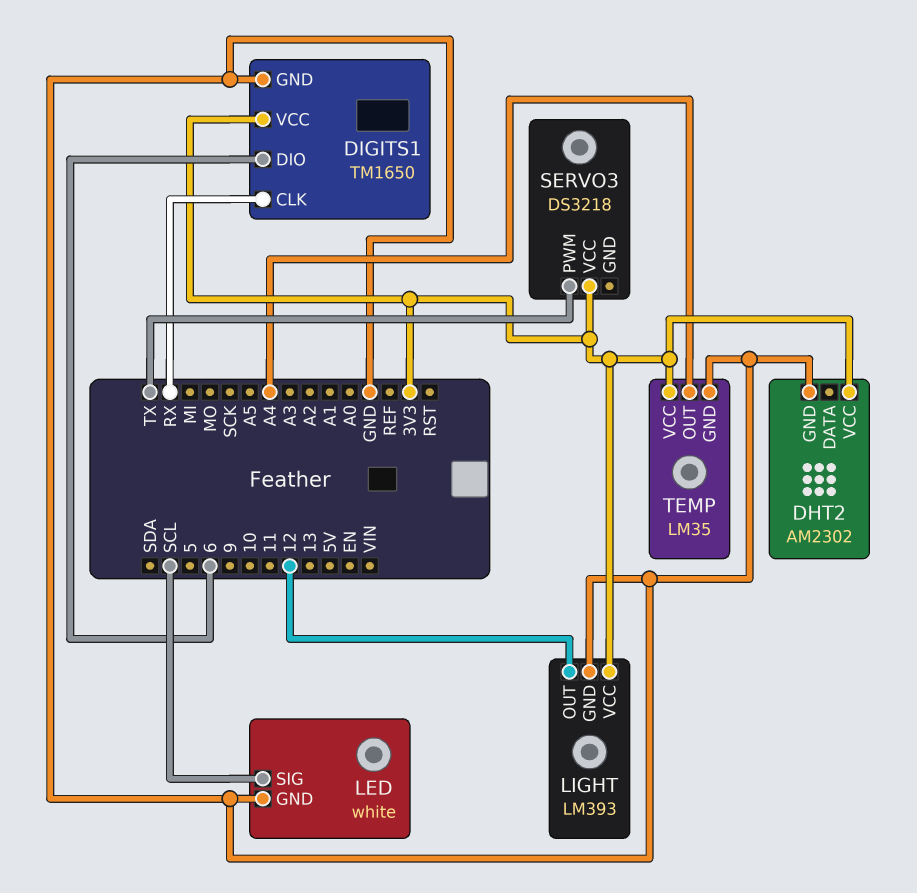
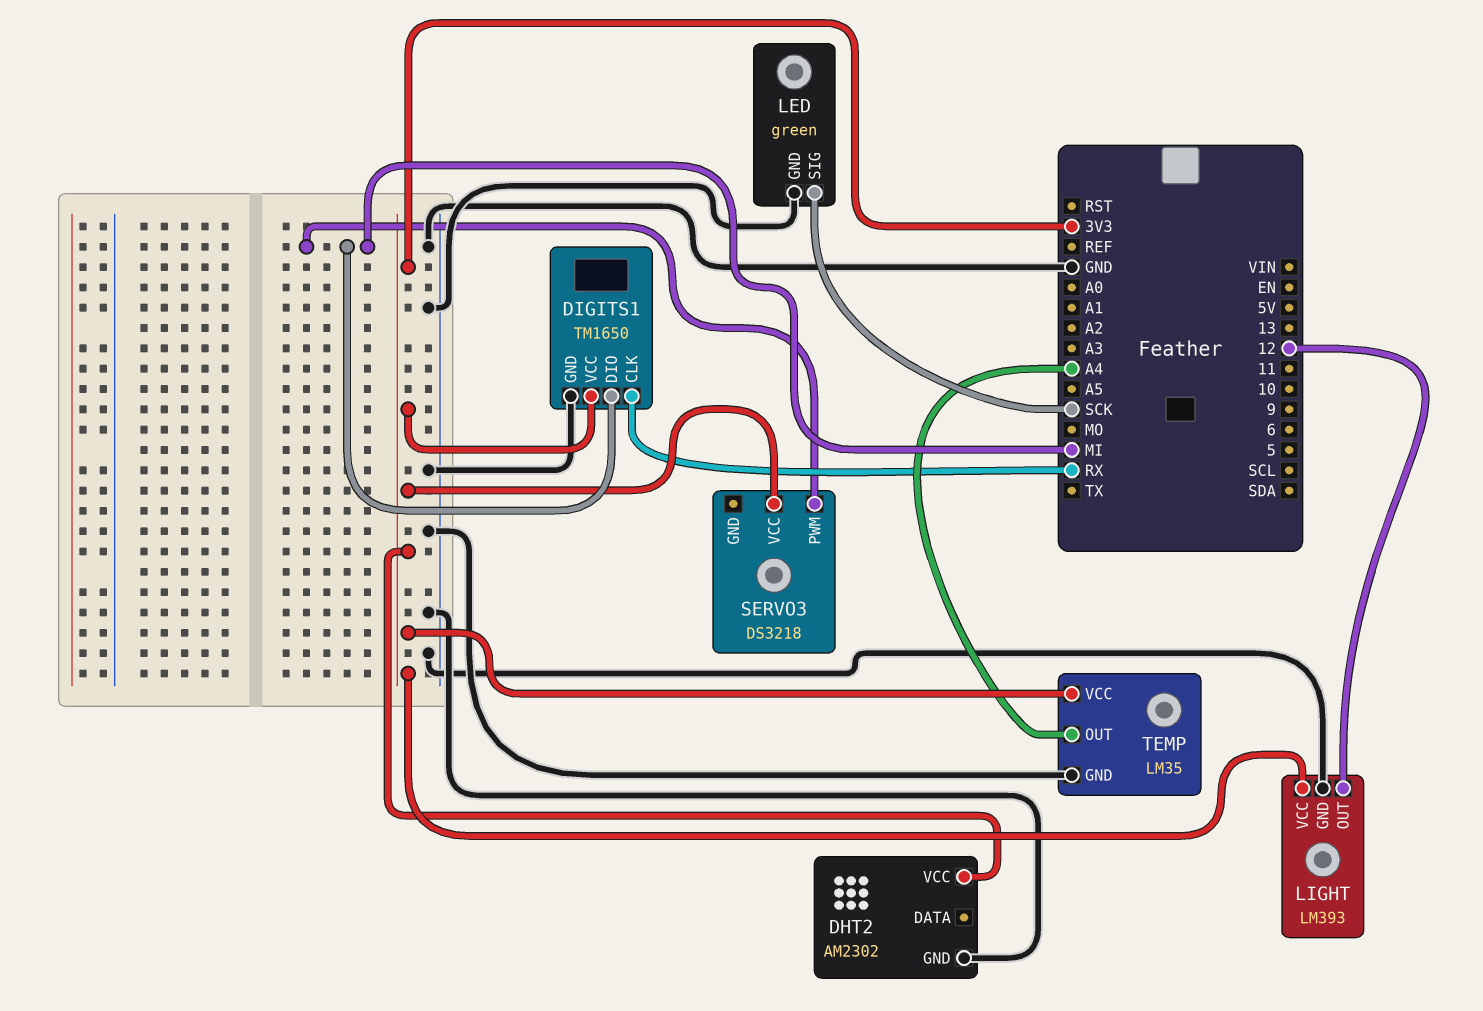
DIGITS1 pin DIO: 6 -> MI
LED: white -> green
LED pin SIG: SCL -> SCK
SERVO3 pin PWM: TX -> MI

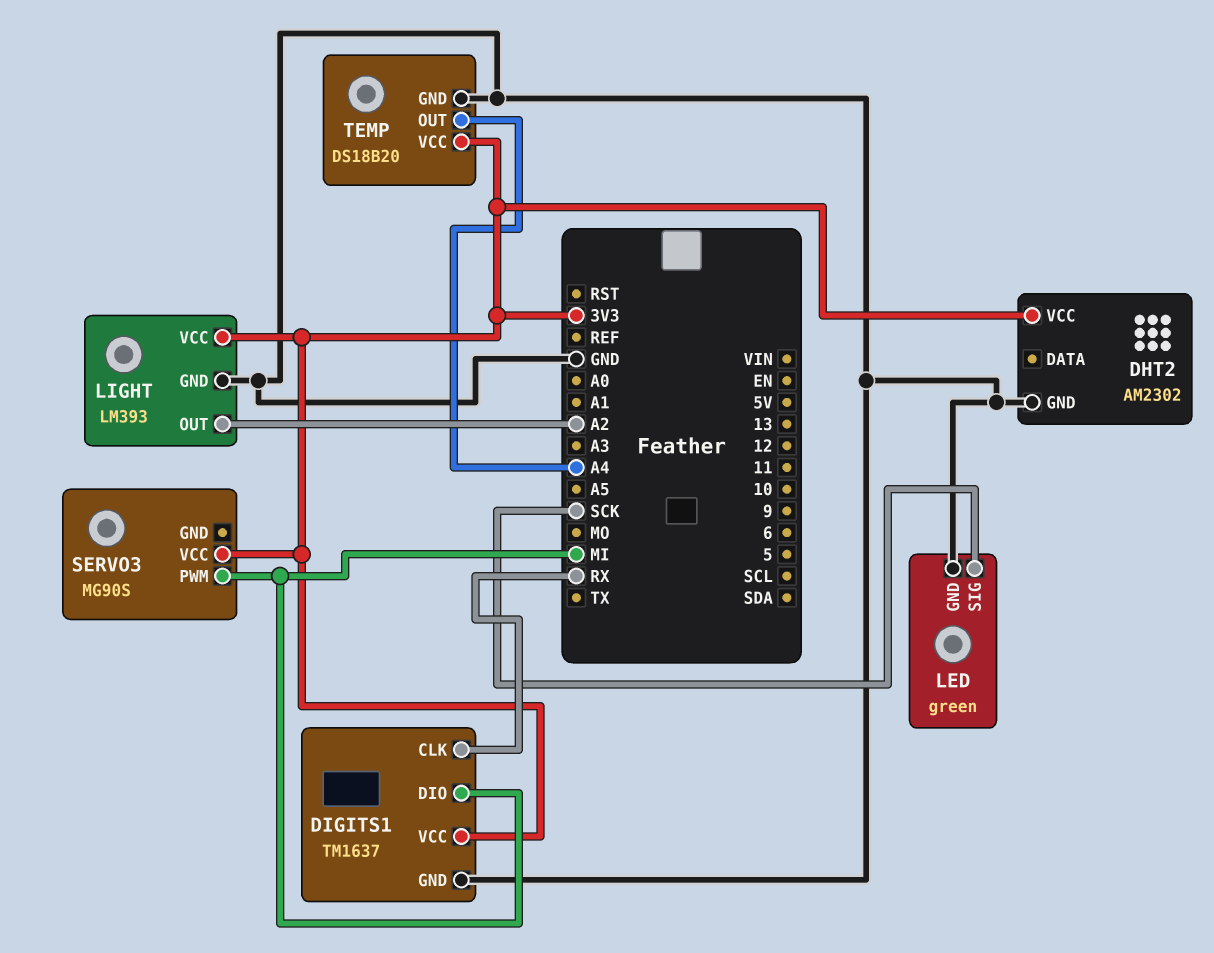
DIGITS1: TM1650 -> TM1637
LIGHT pin OUT: 12 -> A2
SERVO3: DS3218 -> MG90S
TEMP: LM35 -> DS18B20

